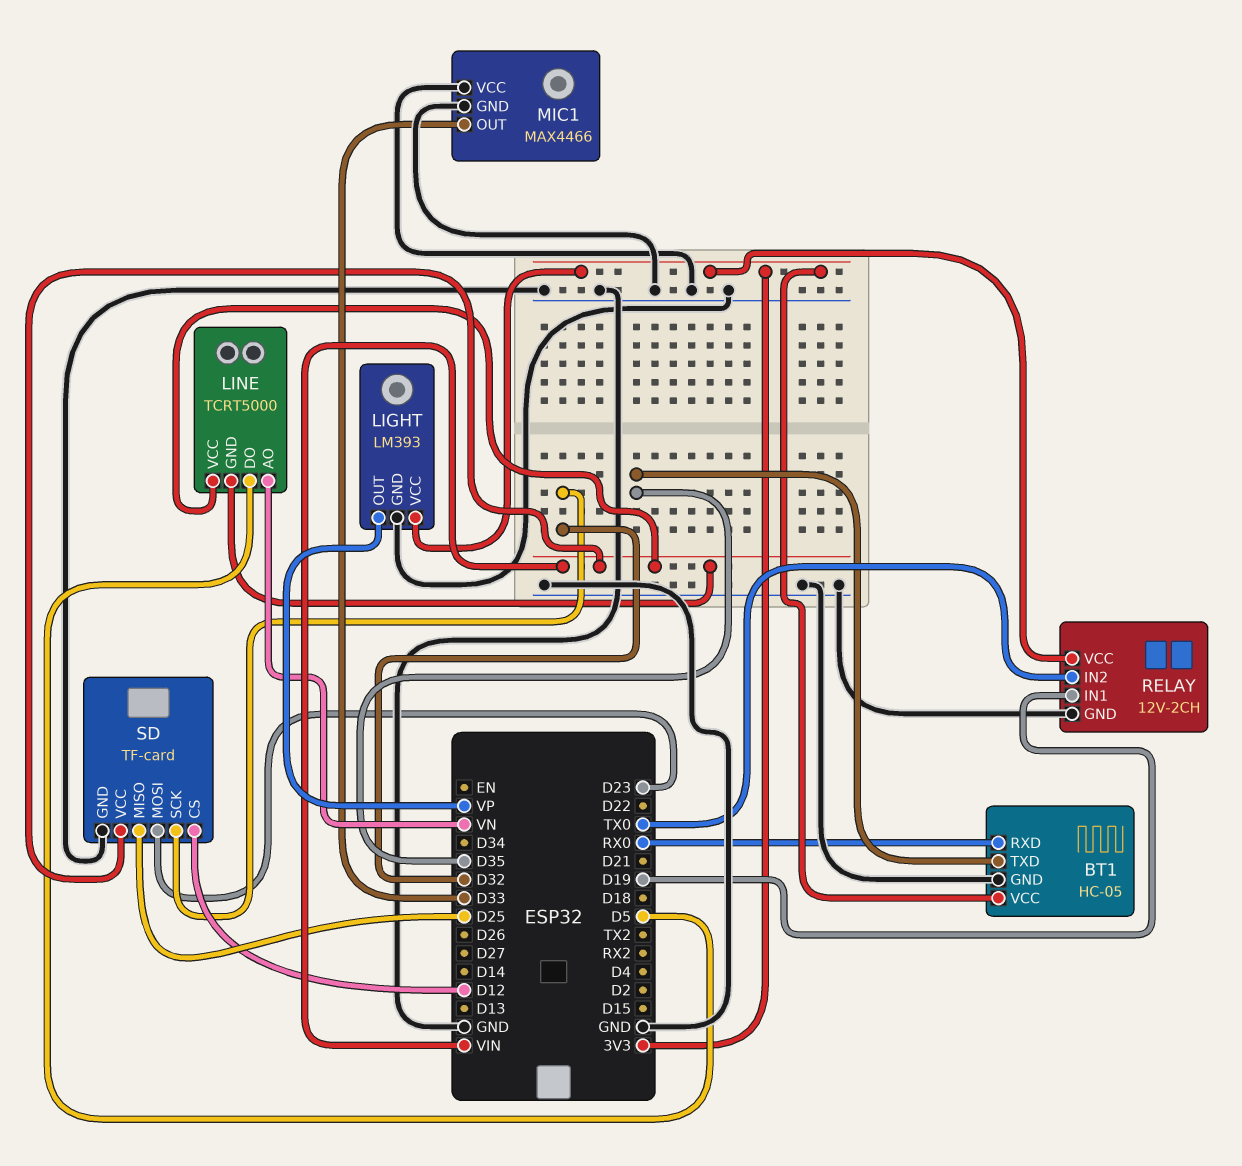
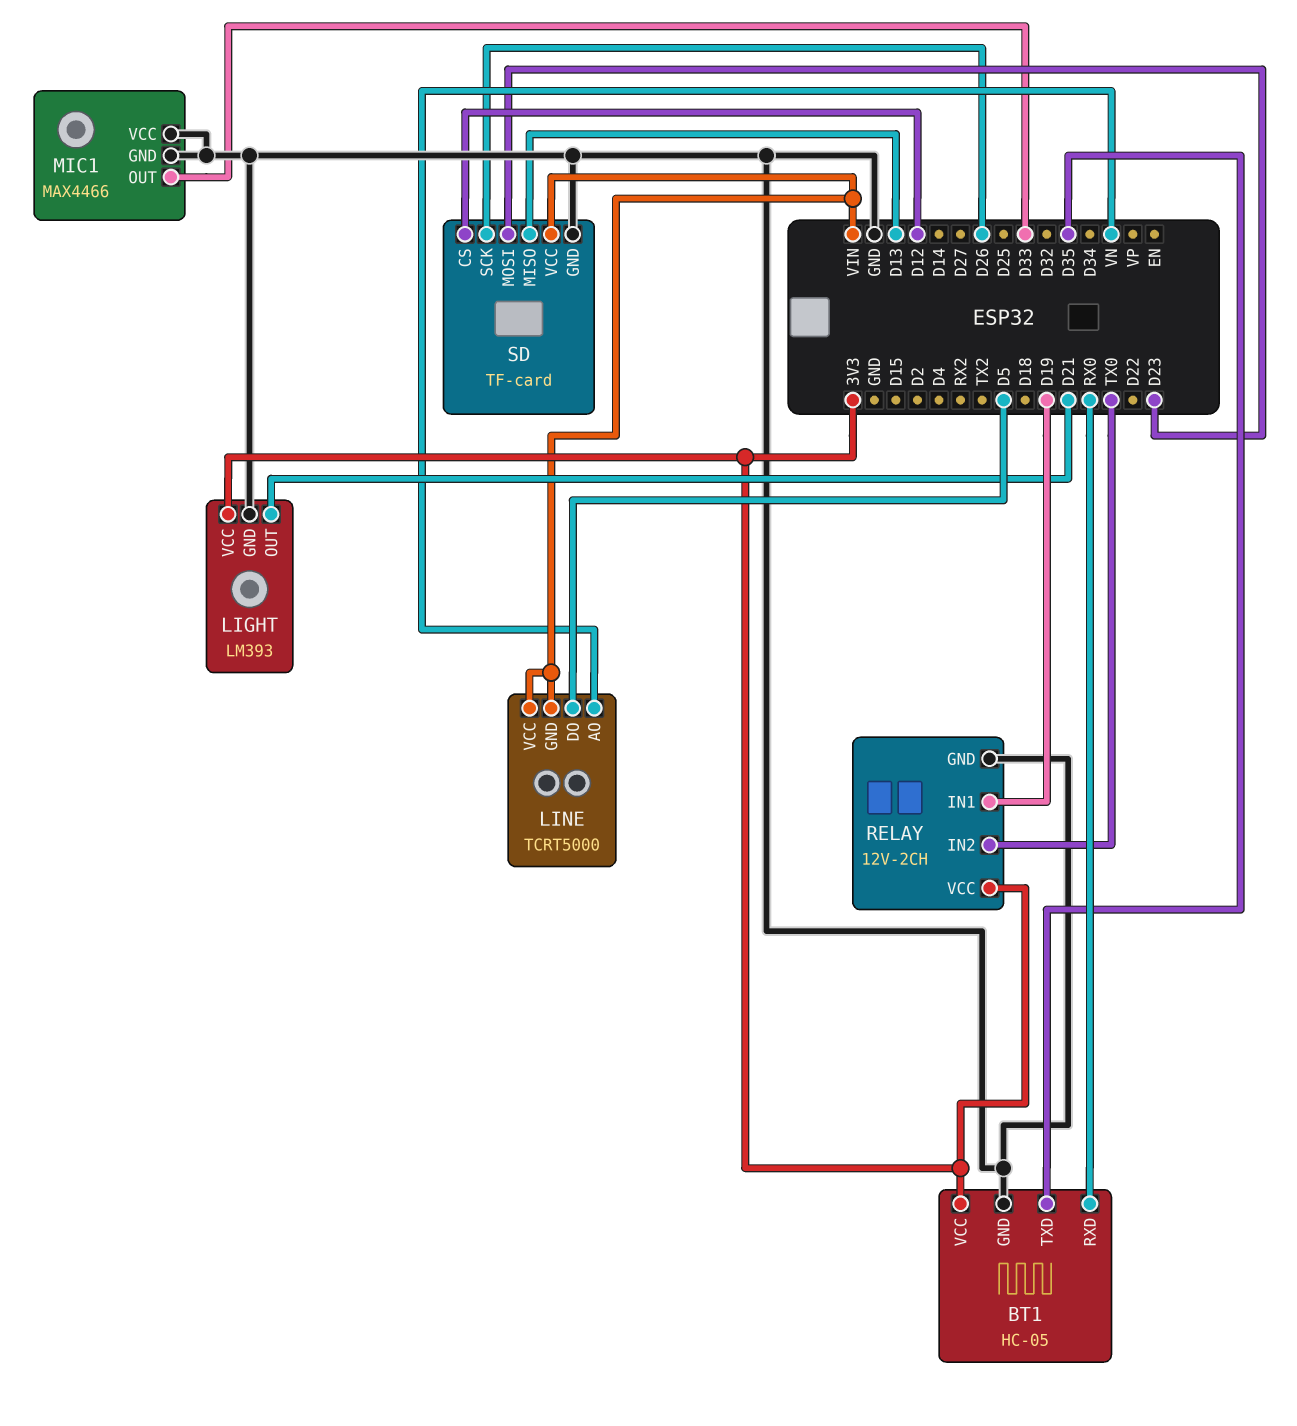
LIGHT pin OUT: VP -> D21
SD pin MISO: D25 -> D13
SD pin SCK: D32 -> D26

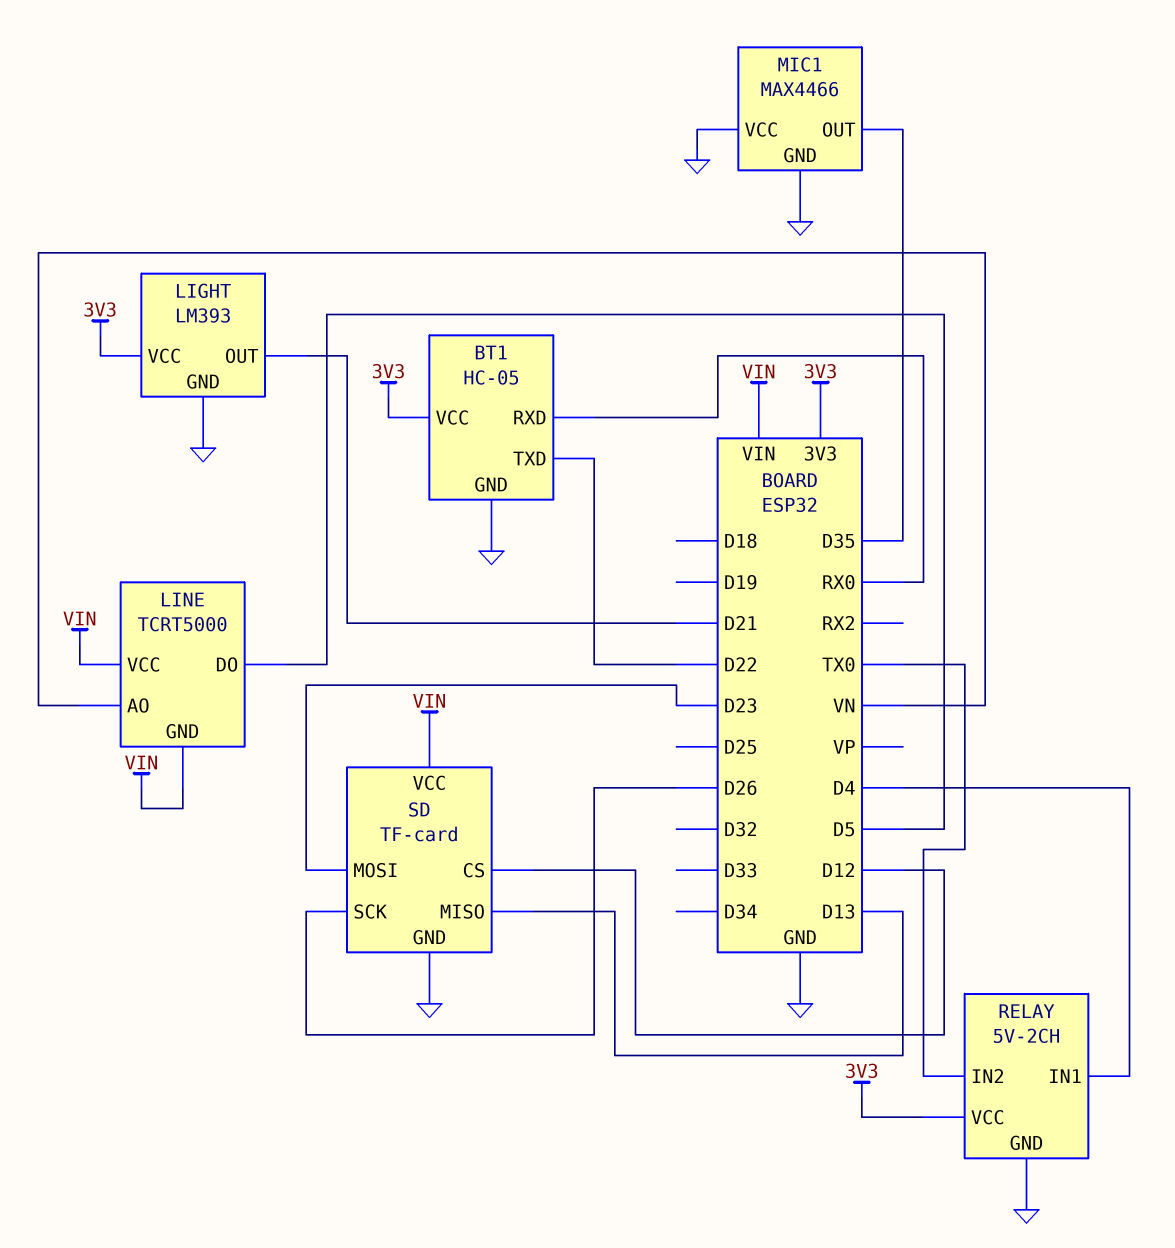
BT1 pin TXD: D35 -> D22
MIC1 pin OUT: D33 -> D35
RELAY: 12V-2CH -> 5V-2CH
RELAY pin IN1: D19 -> D4

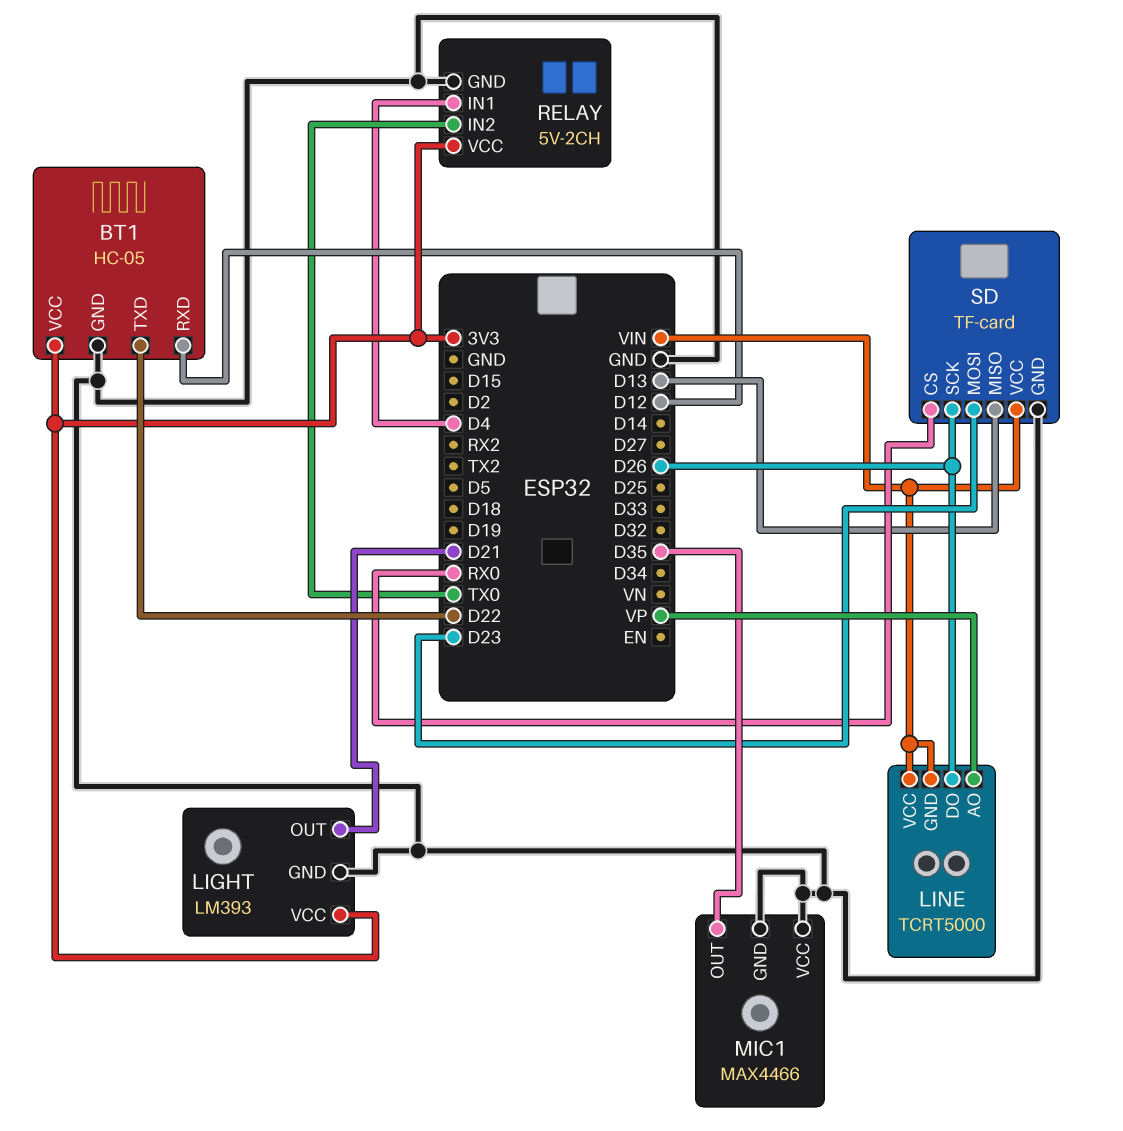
BT1 pin RXD: RX0 -> D12
LINE pin AO: VN -> VP
LINE pin DO: D5 -> D26
SD pin CS: D12 -> RX0

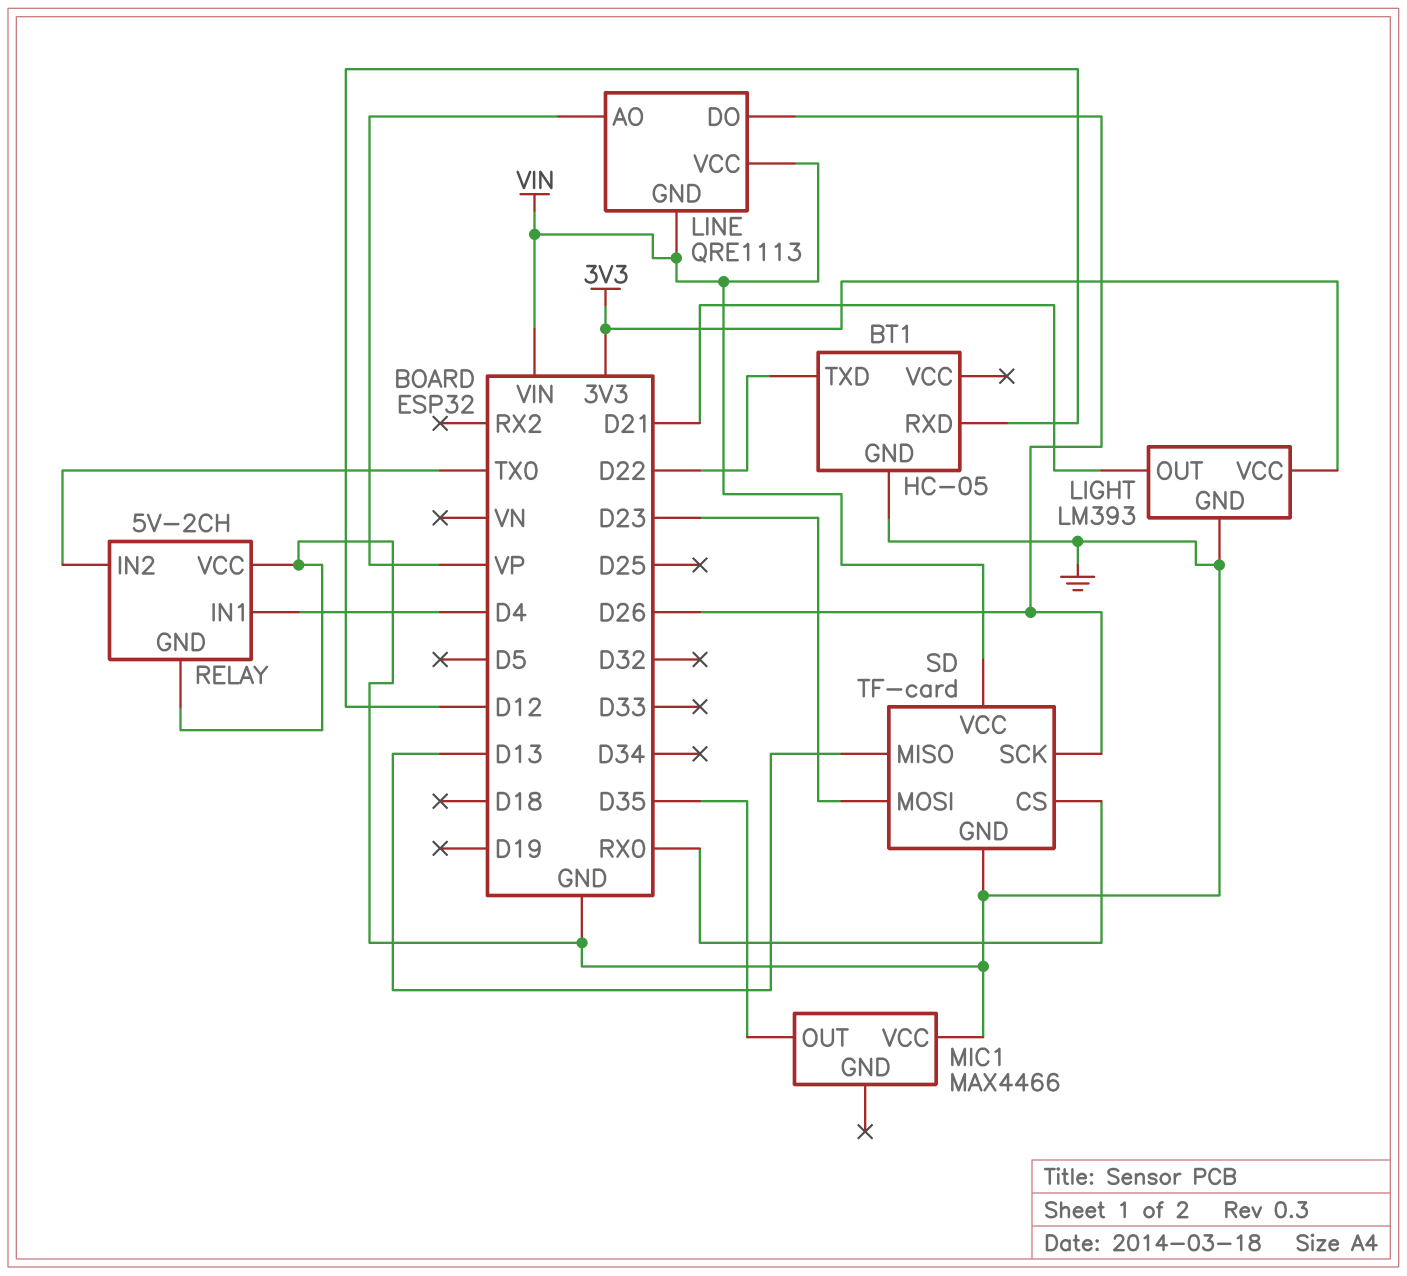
BT1 pin VCC: 3V3 -> none
LINE: TCRT5000 -> QRE1113
MIC1 pin GND: GND -> none
RELAY pin VCC: 3V3 -> GND

